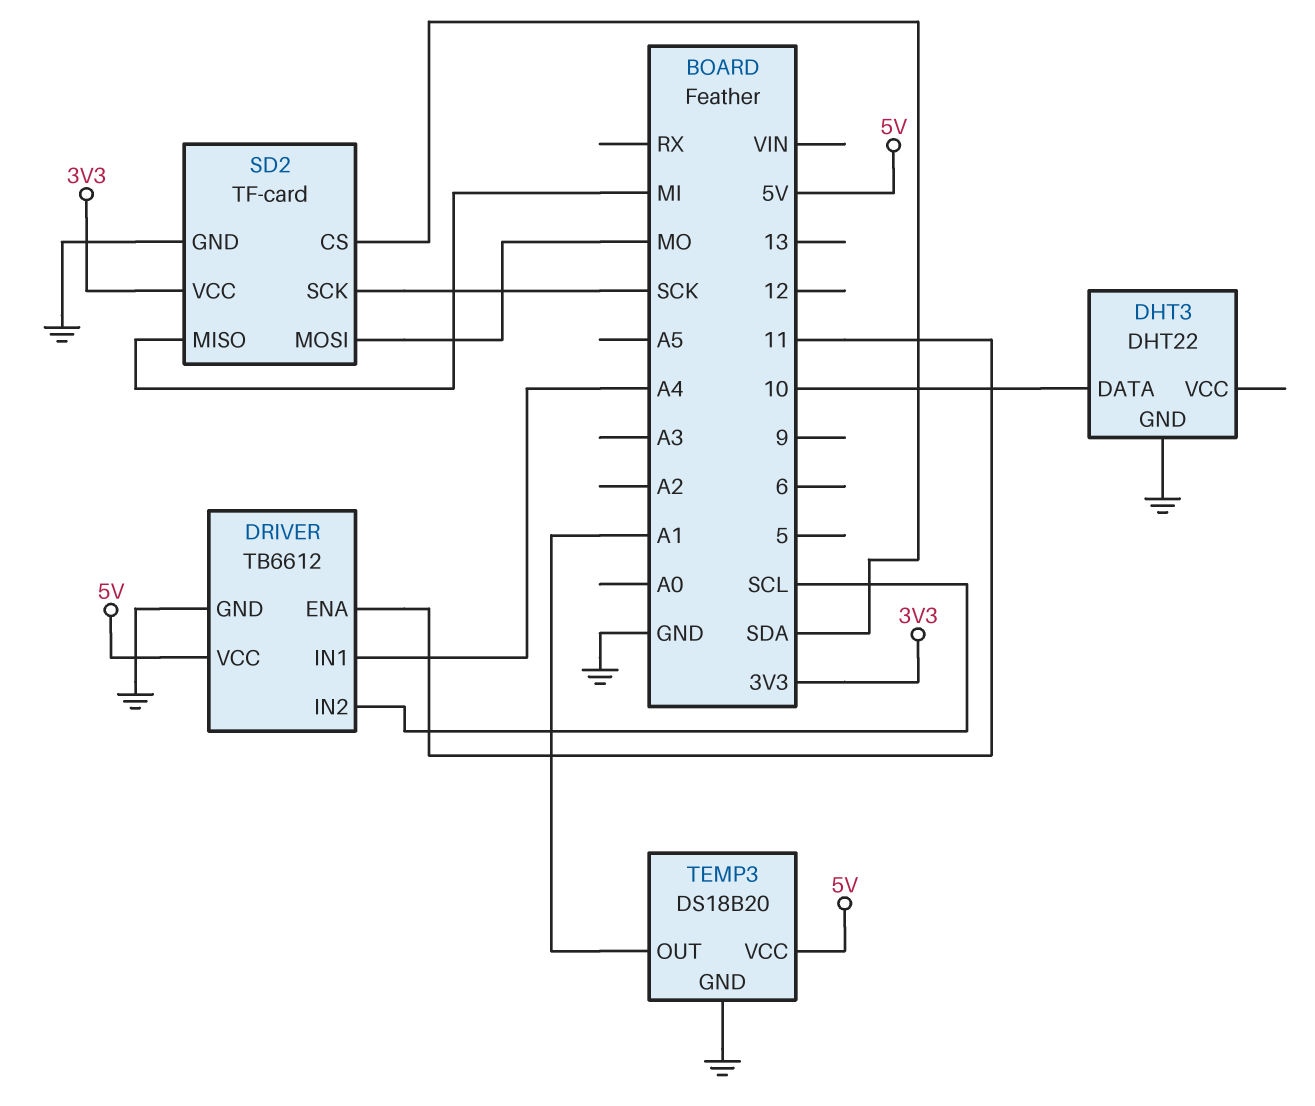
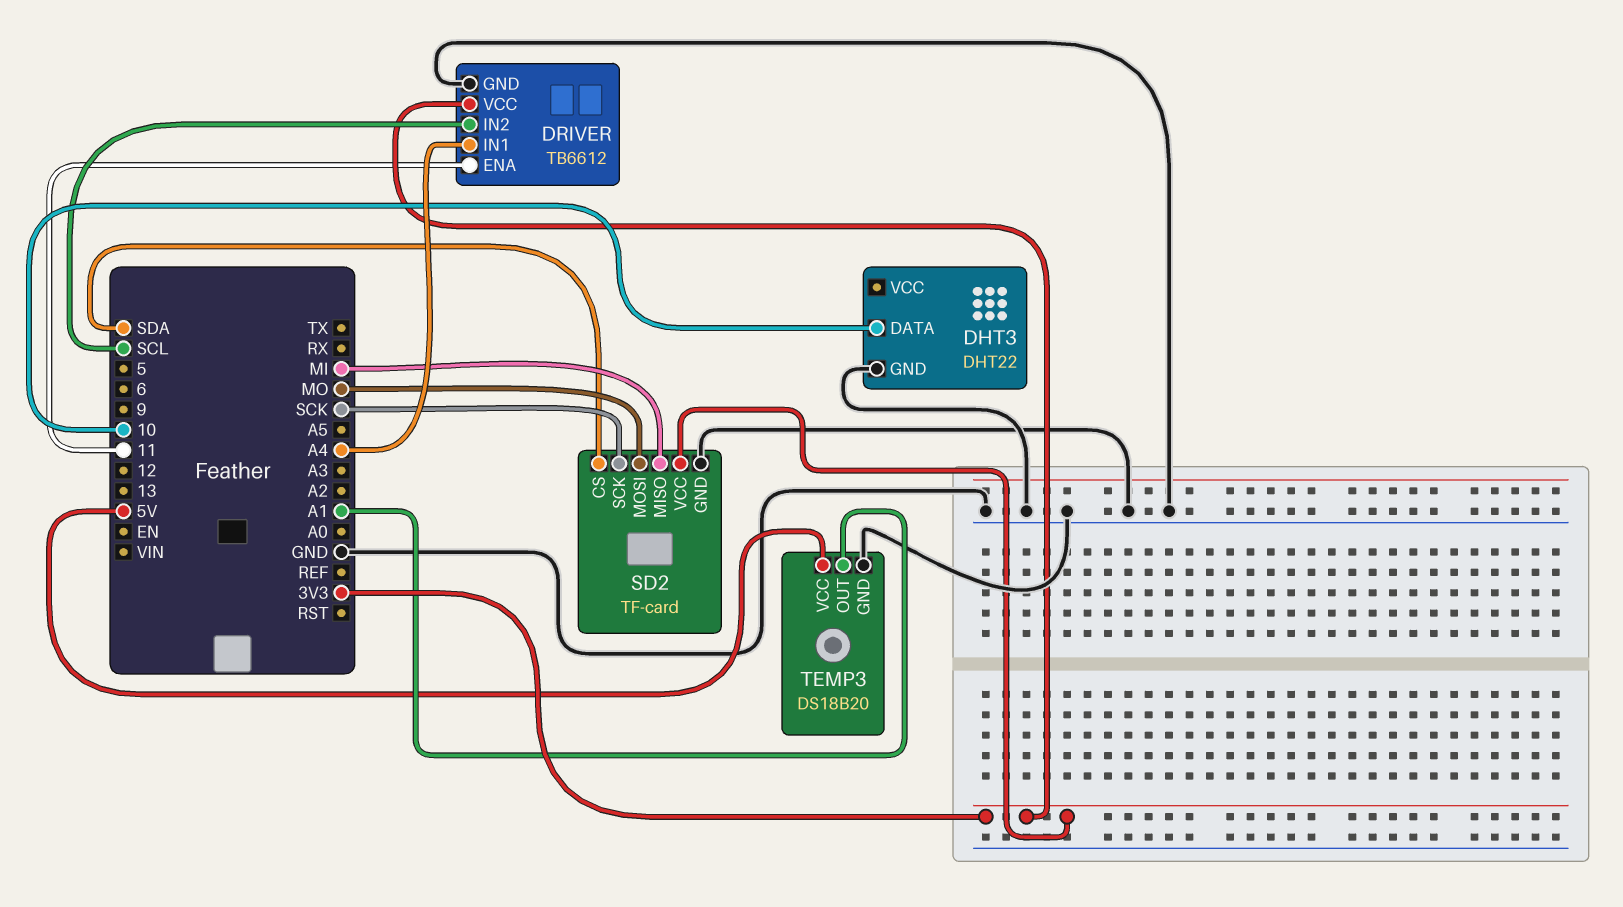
DRIVER pin VCC: 5V -> 3V3

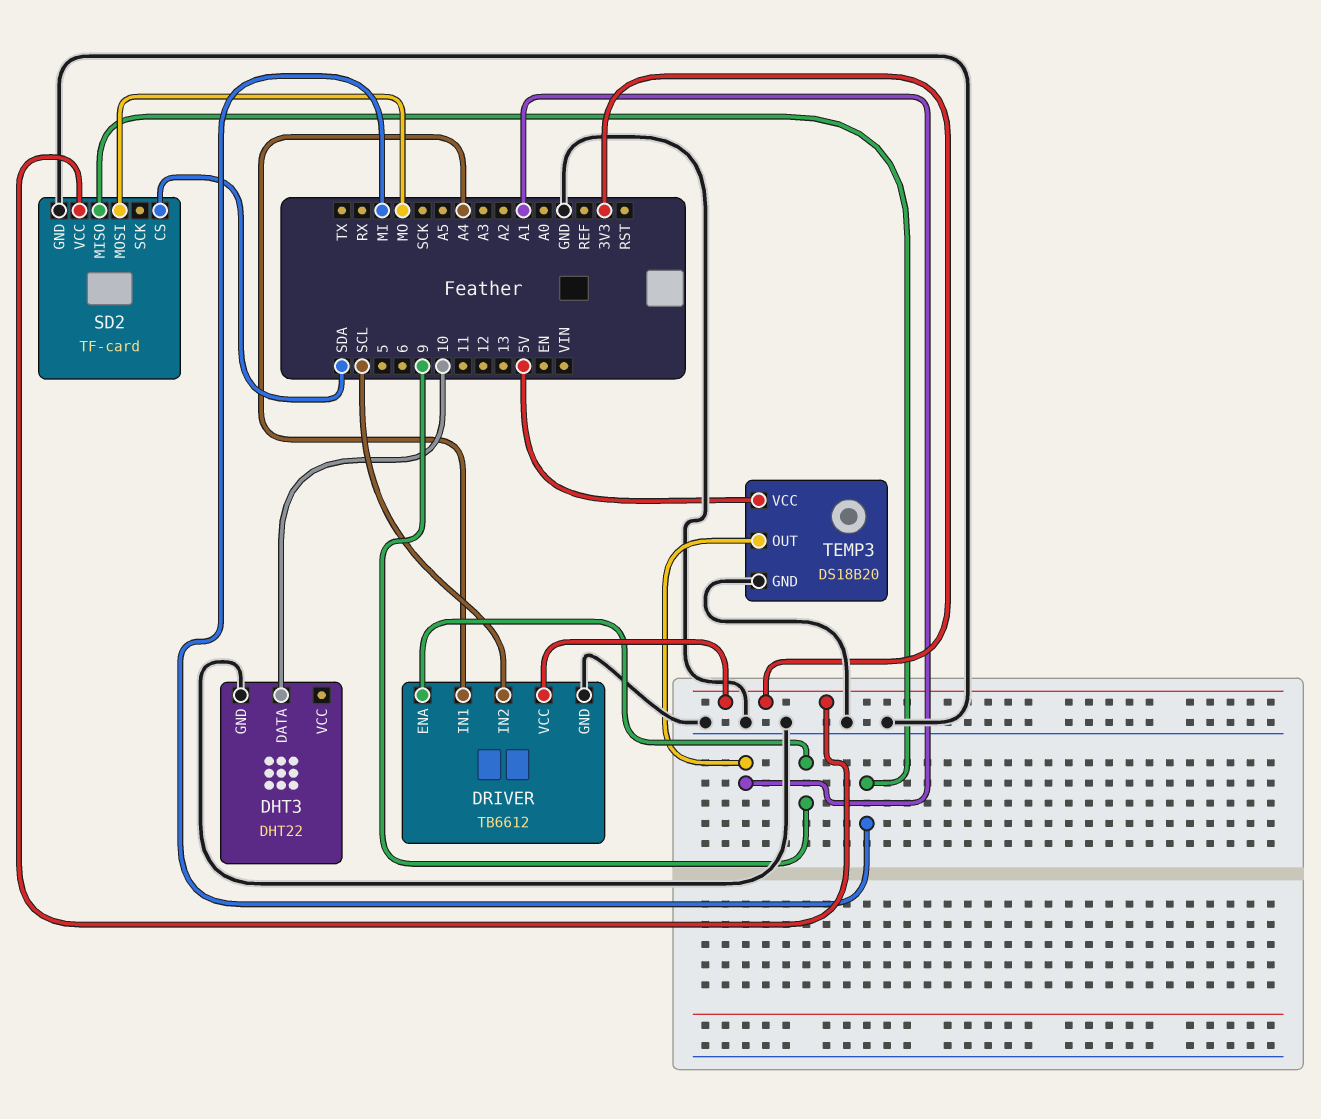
DRIVER pin ENA: 11 -> 9
SD2 pin SCK: SCK -> none

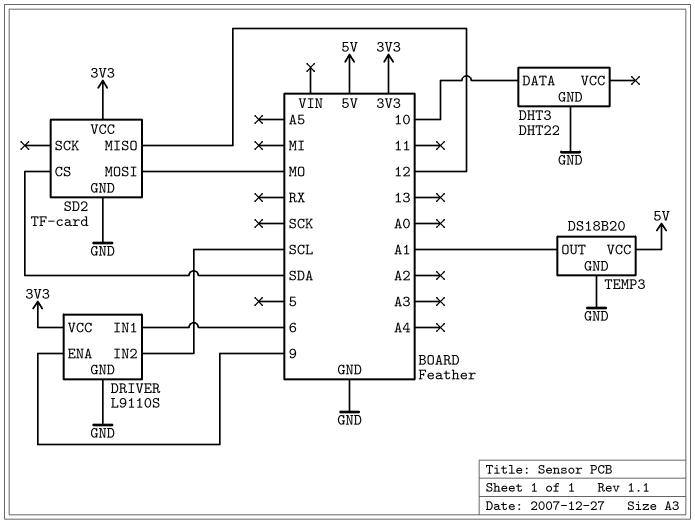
DRIVER: TB6612 -> L9110S
DRIVER pin IN1: A4 -> 6
SD2 pin MISO: MI -> 12

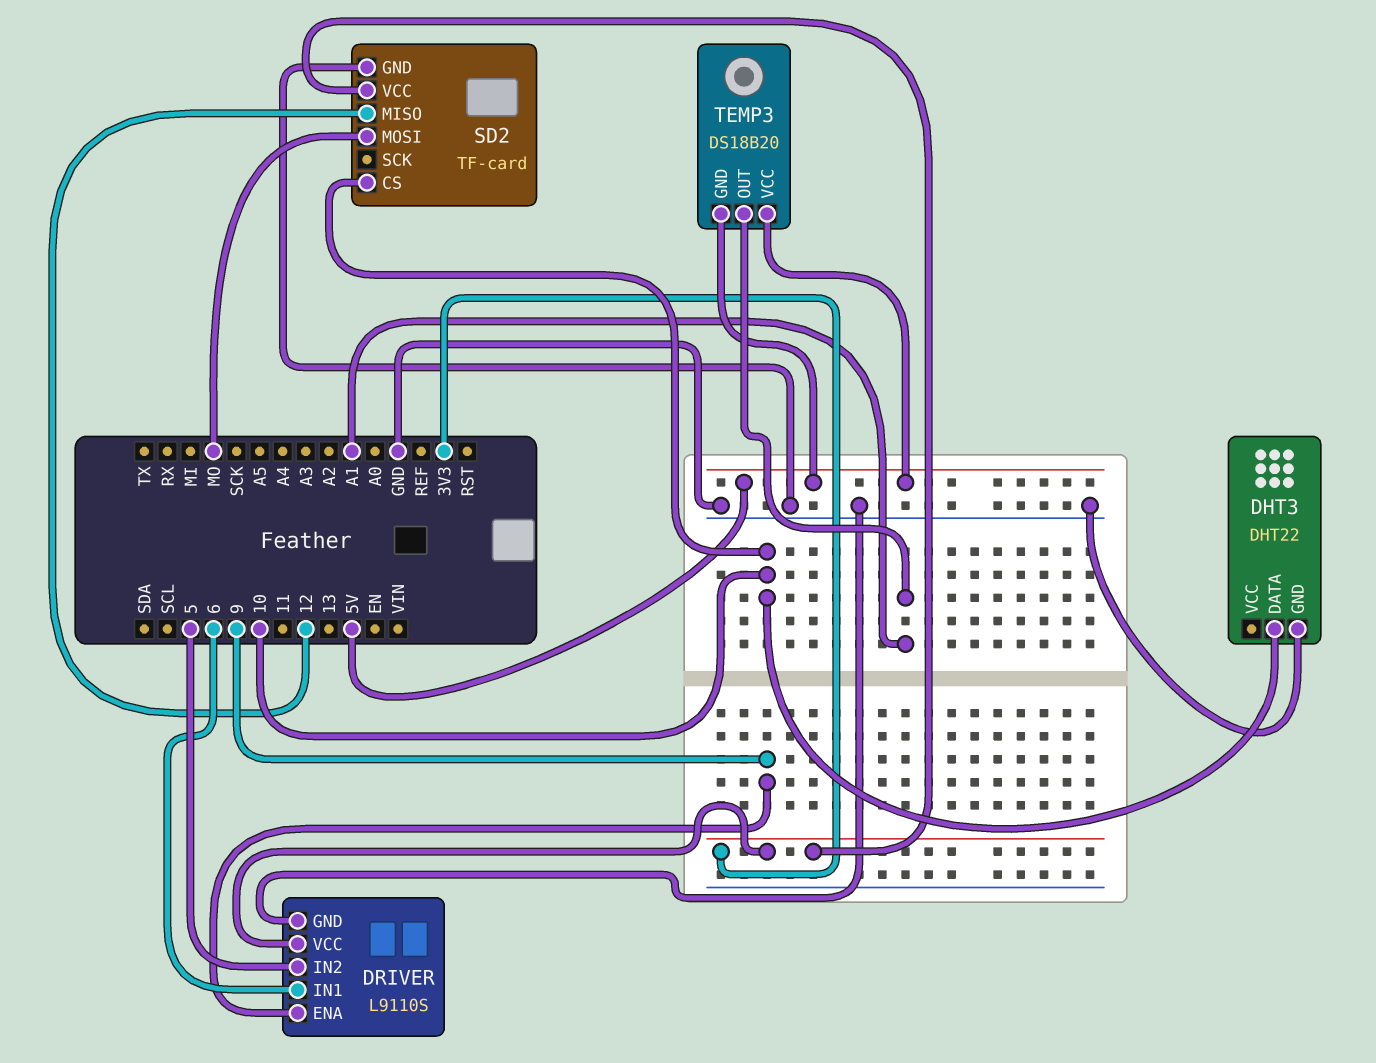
DRIVER pin IN2: SCL -> 5
SD2 pin CS: SDA -> 10
TEMP3 pin GND: GND -> 5V

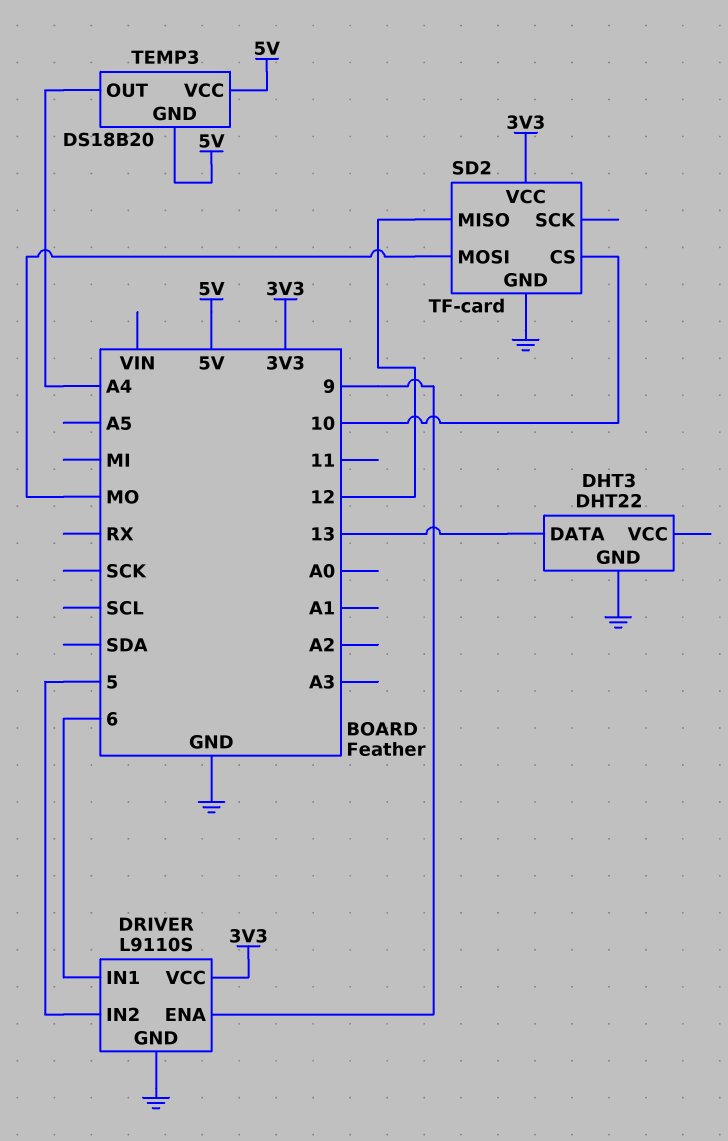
DHT3 pin DATA: 10 -> 13
TEMP3 pin OUT: A1 -> A4

